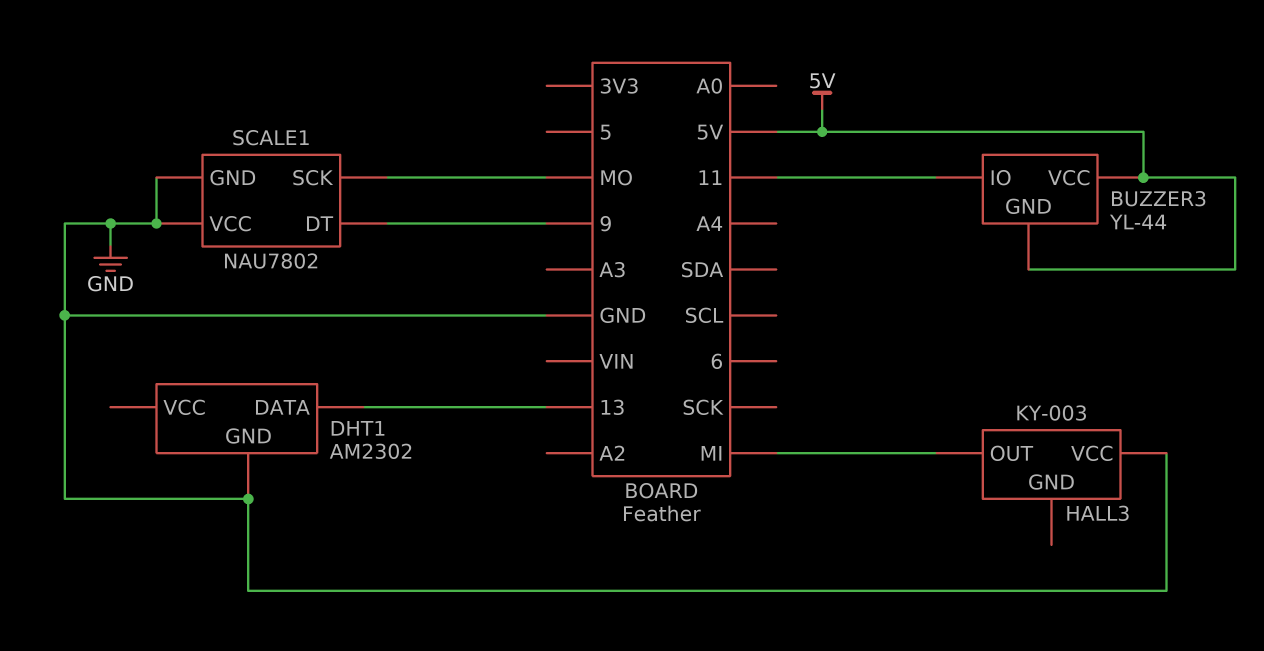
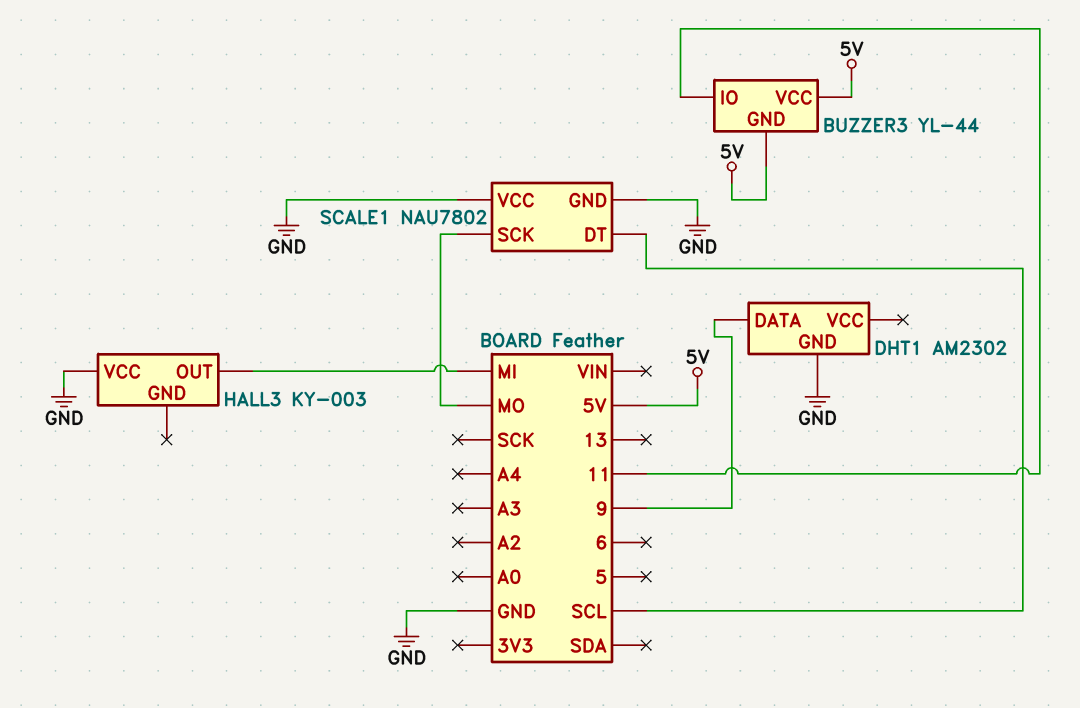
DHT1 pin DATA: 13 -> 9
SCALE1 pin DT: 9 -> SCL

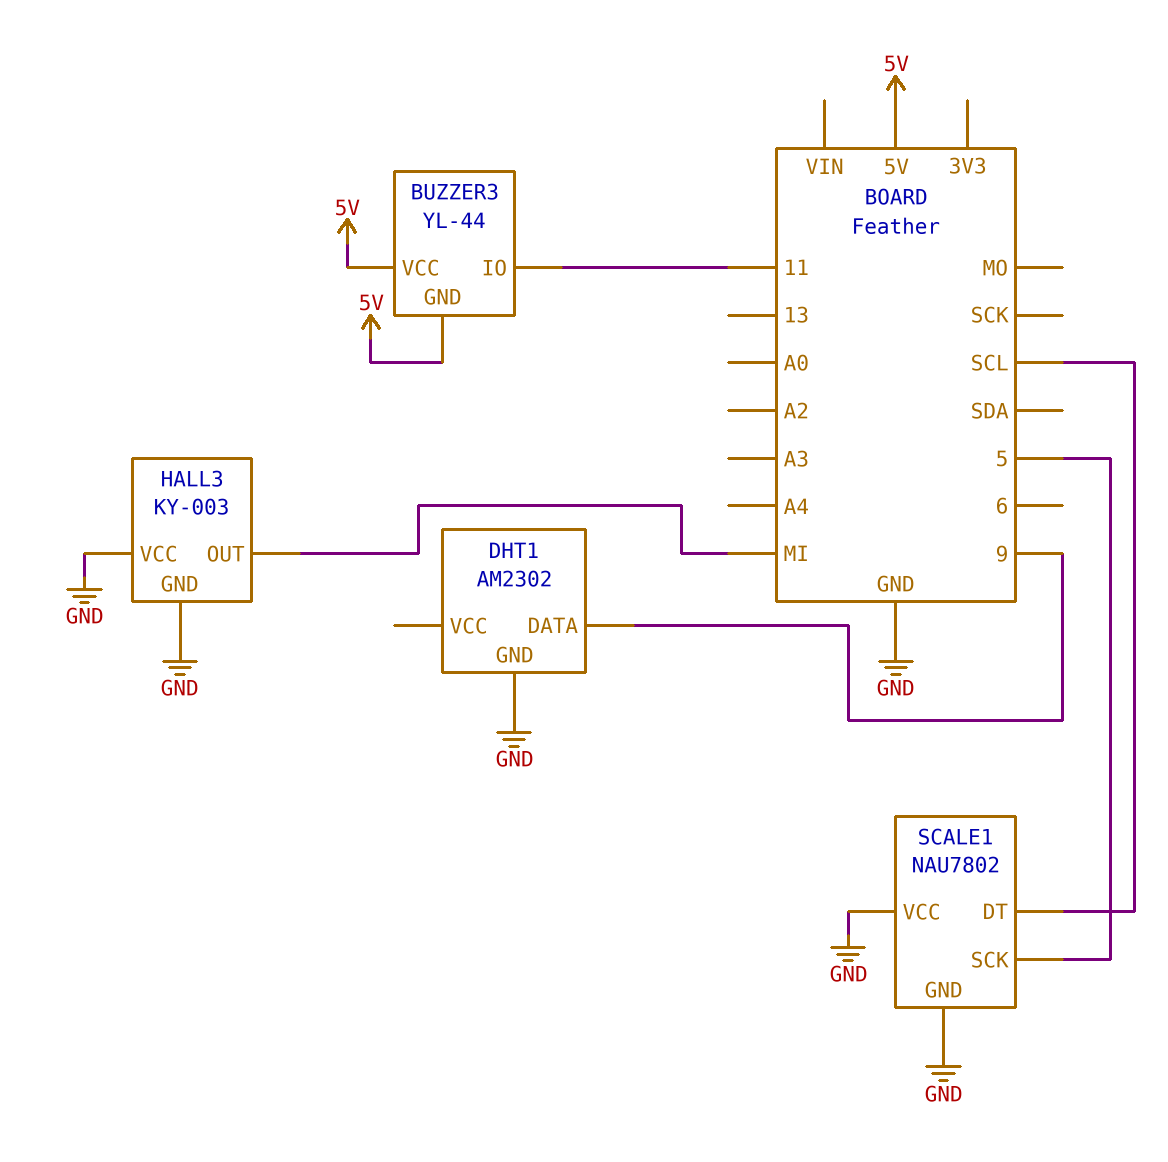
HALL3 pin GND: none -> GND
SCALE1 pin SCK: MO -> 5

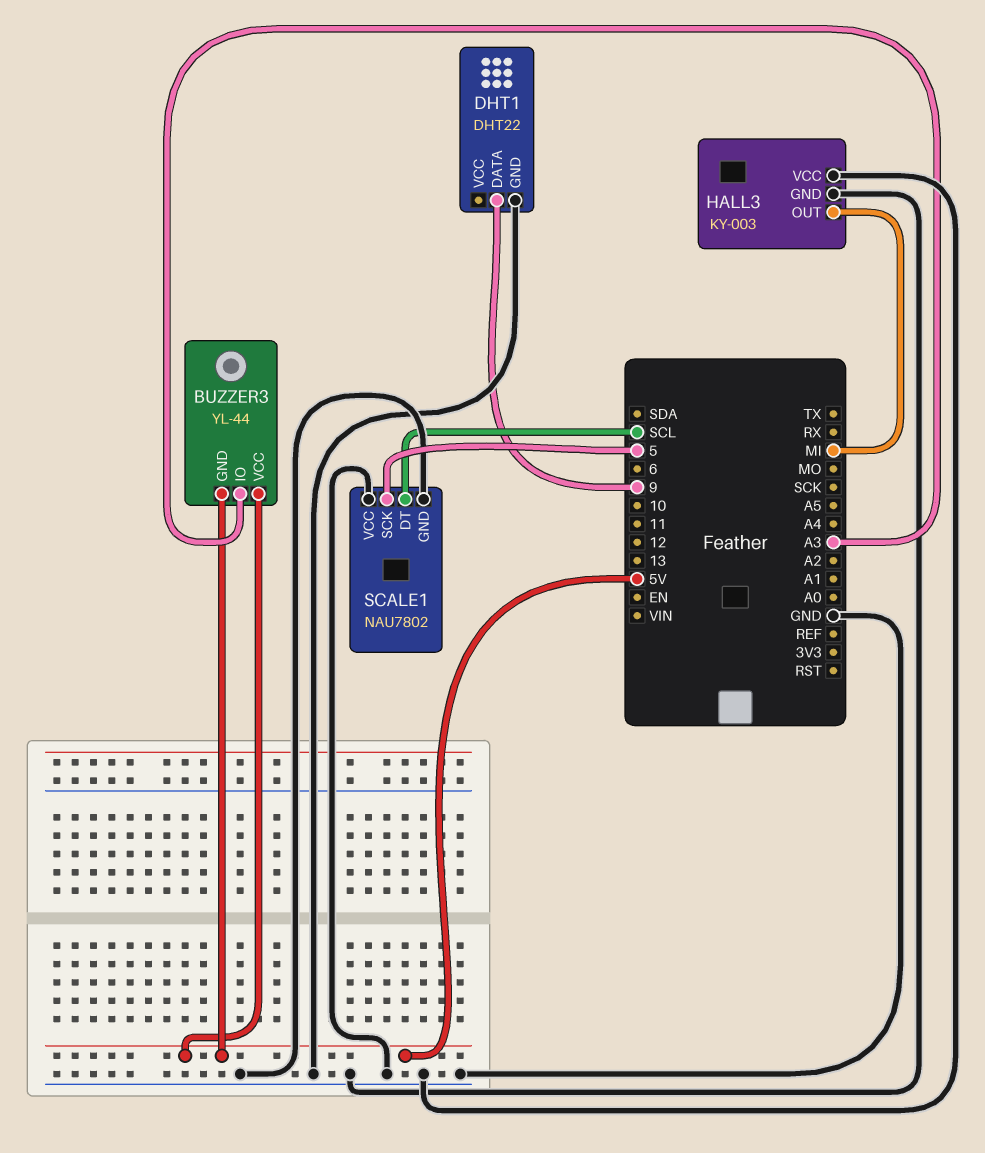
BUZZER3 pin IO: 11 -> A3
DHT1: AM2302 -> DHT22

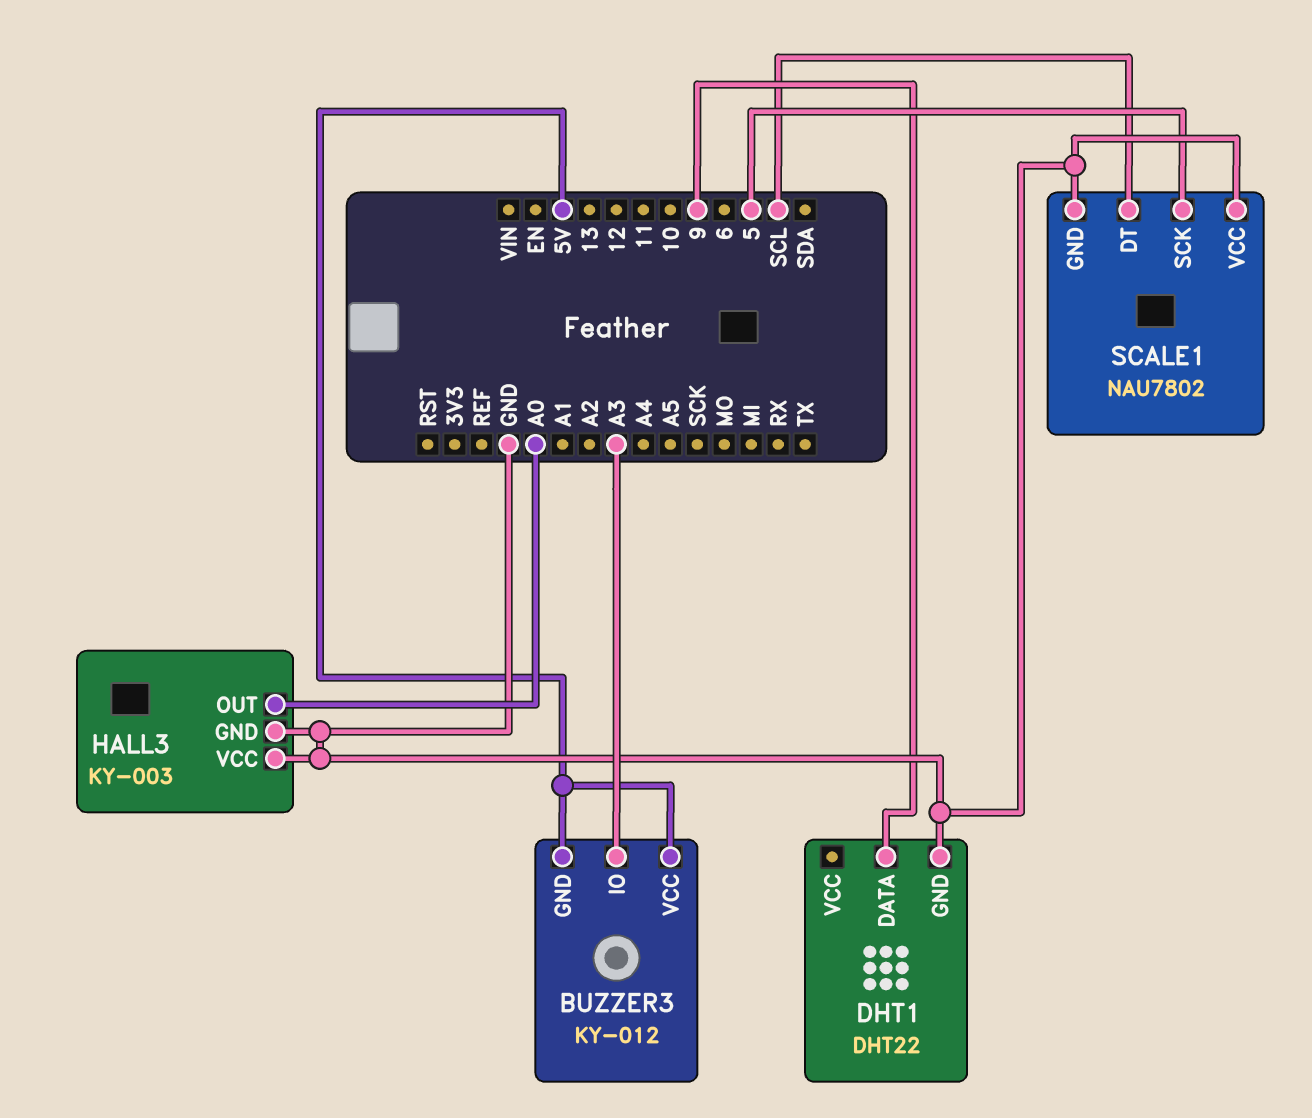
BUZZER3: YL-44 -> KY-012
HALL3 pin OUT: MI -> A0

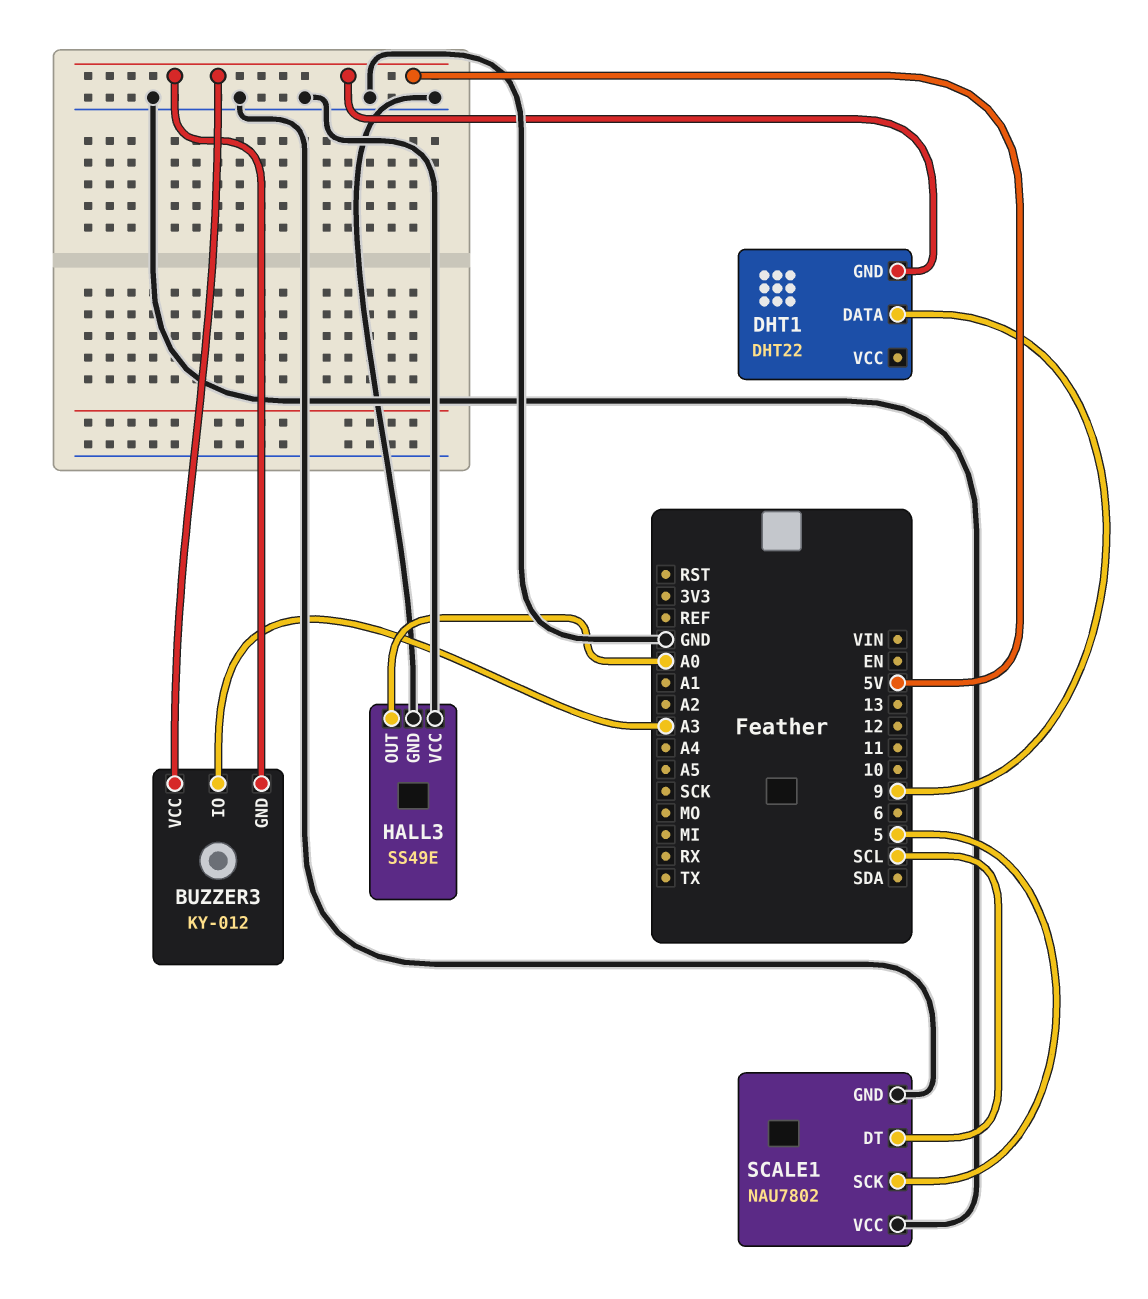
DHT1 pin GND: GND -> 5V
HALL3: KY-003 -> SS49E

